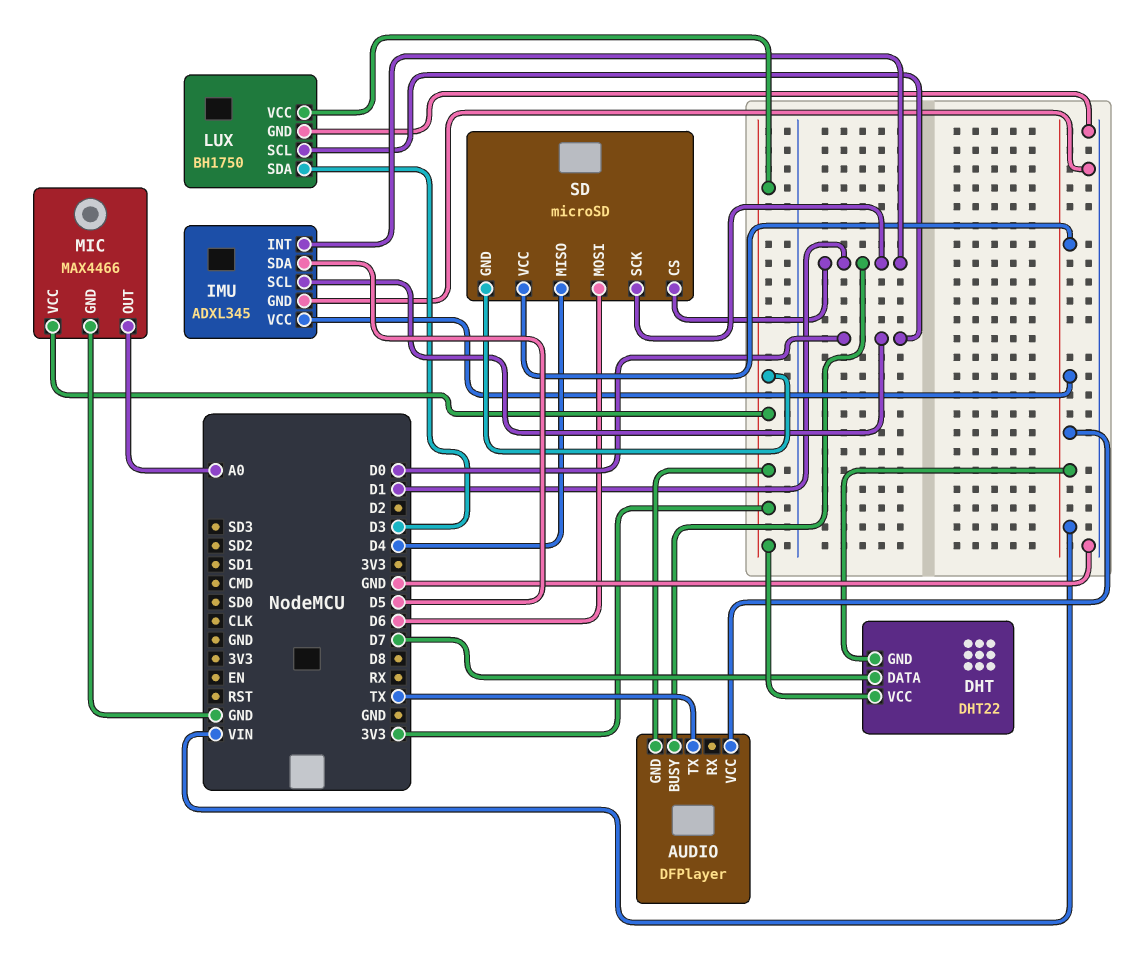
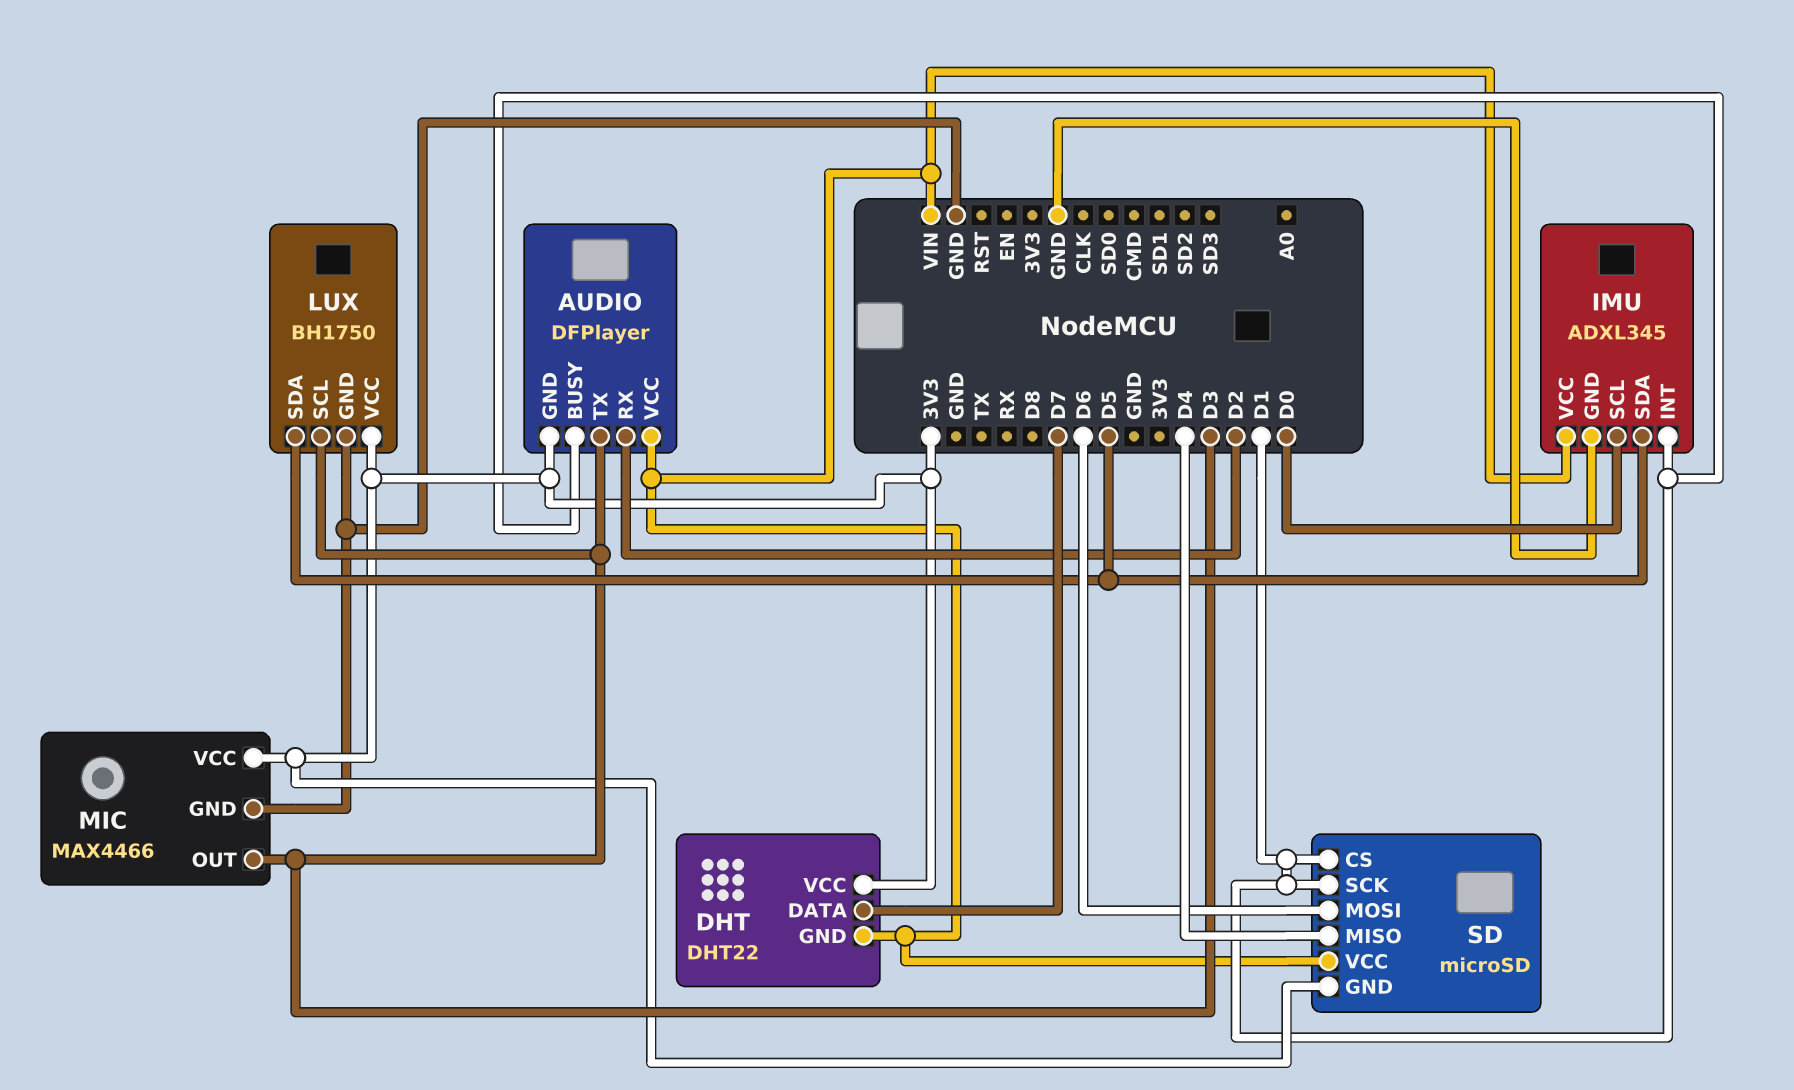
AUDIO pin RX: none -> D2
AUDIO pin TX: TX -> D3
LUX pin SCL: D0 -> D3
LUX pin SDA: D3 -> D5
MIC pin OUT: A0 -> D3

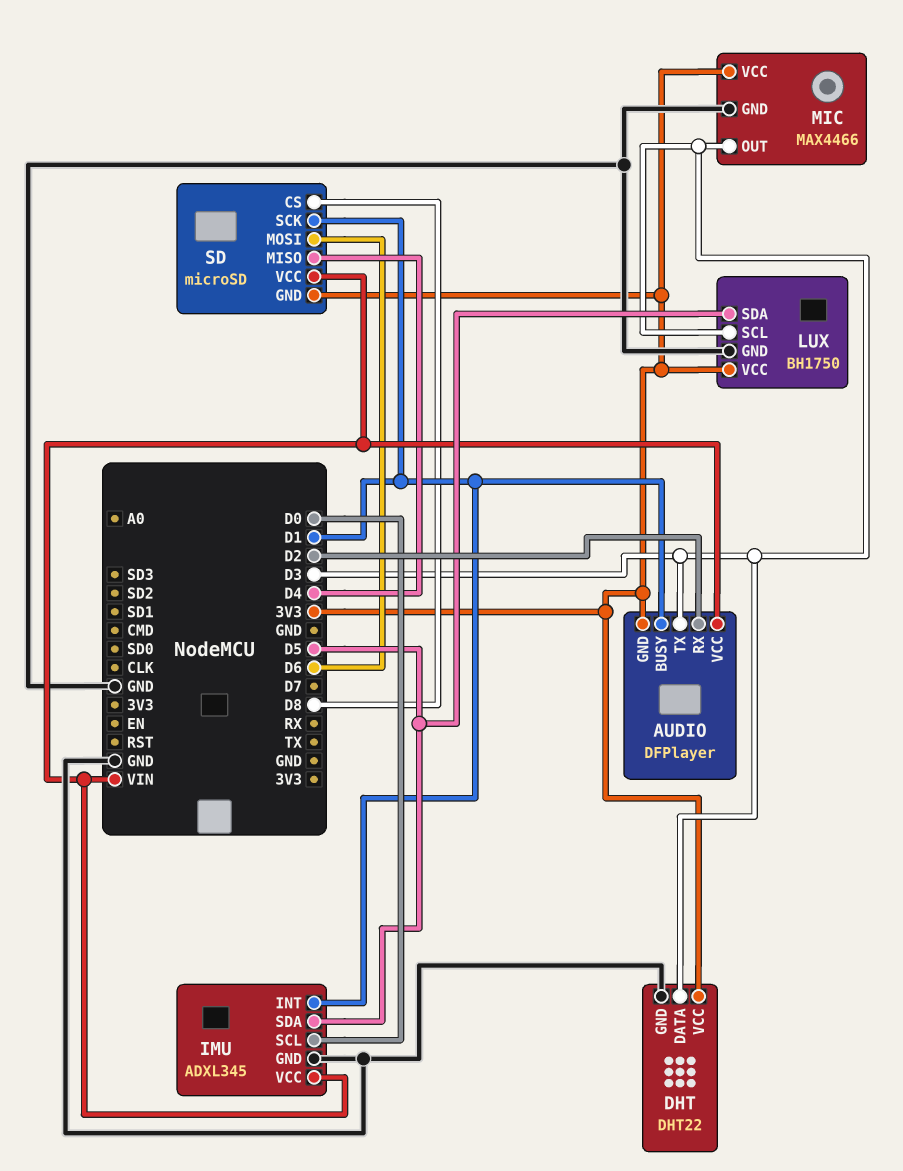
DHT pin DATA: D7 -> D3
DHT pin GND: VIN -> GND
SD pin CS: D1 -> D8

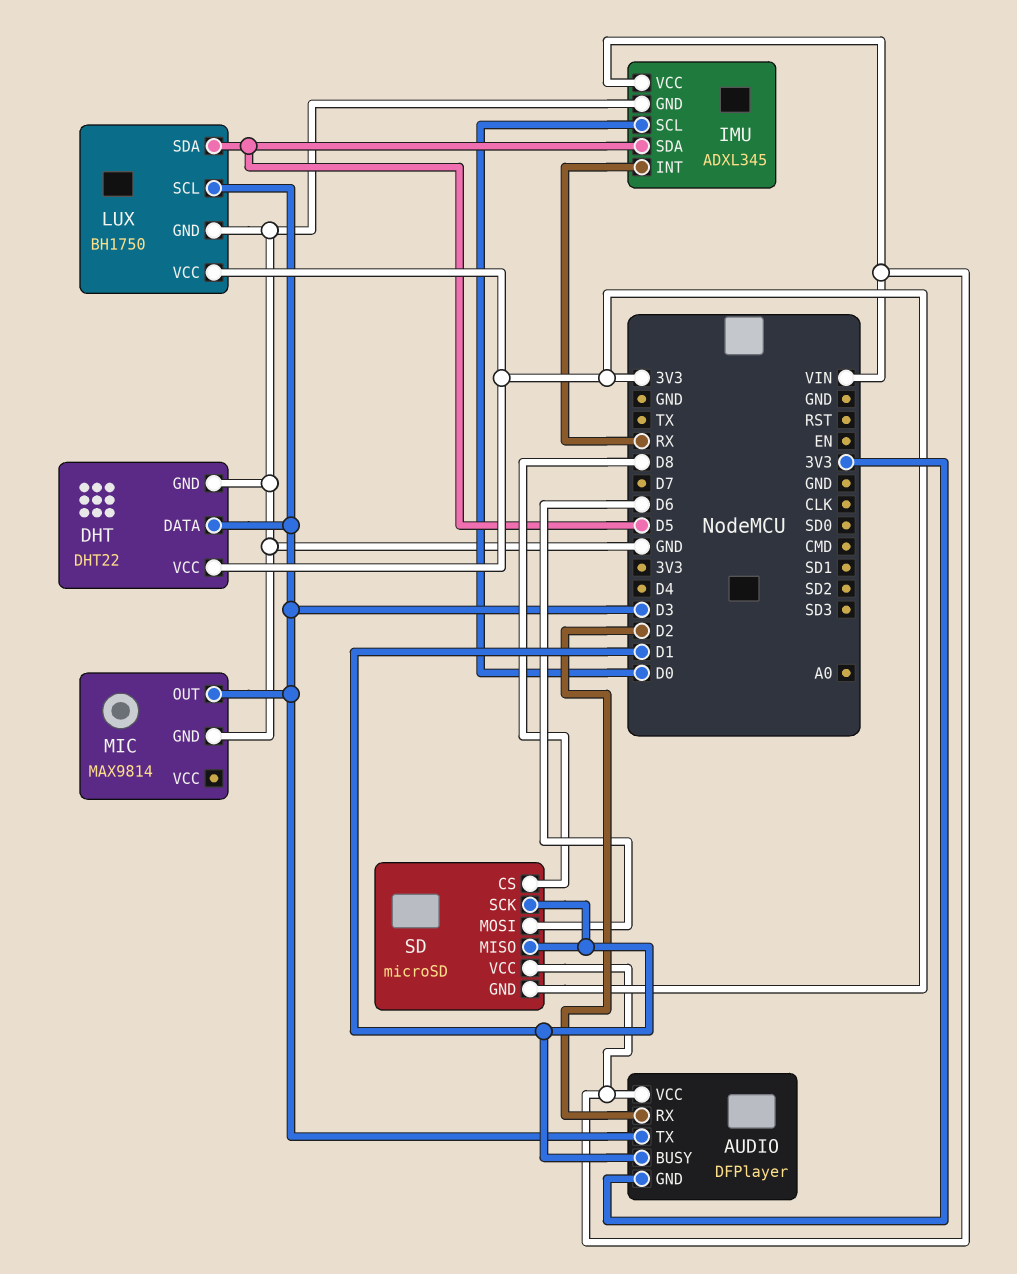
IMU pin INT: D1 -> RX
MIC: MAX4466 -> MAX9814
MIC pin VCC: 3V3 -> none
SD pin MISO: D4 -> D1

